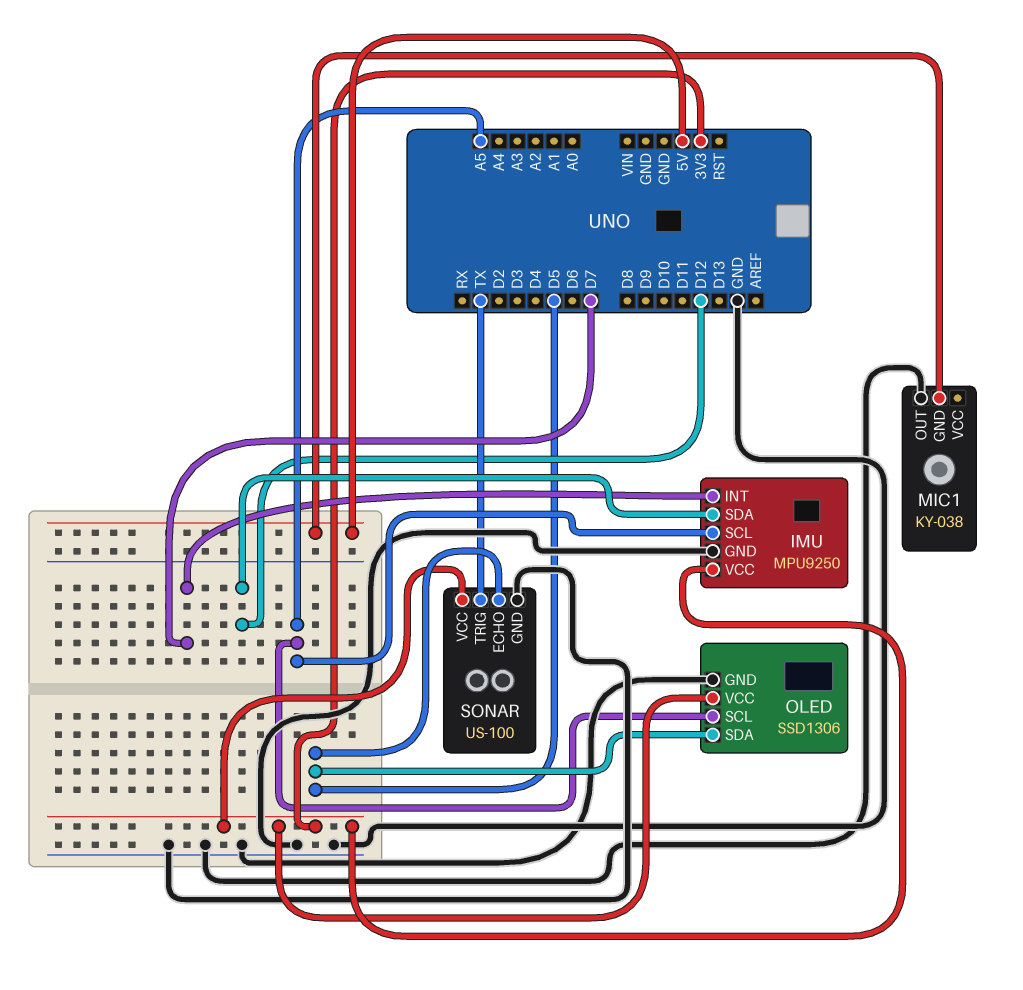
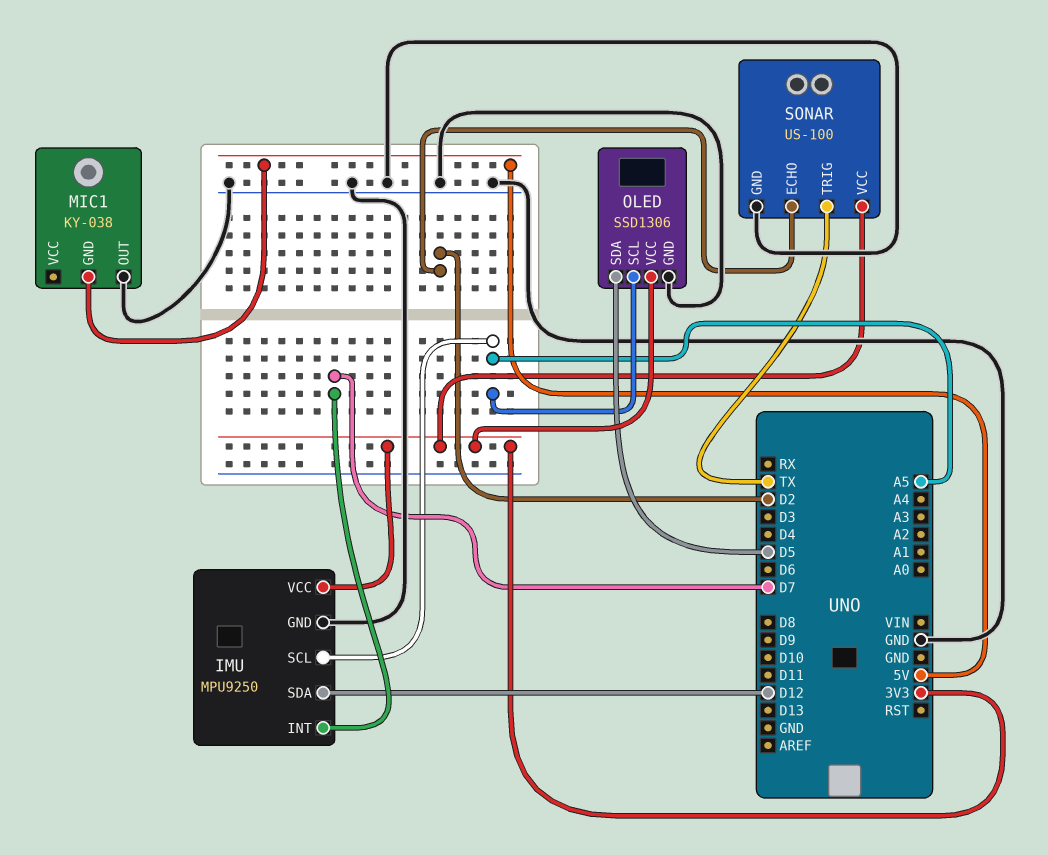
SONAR pin ECHO: D5 -> D2

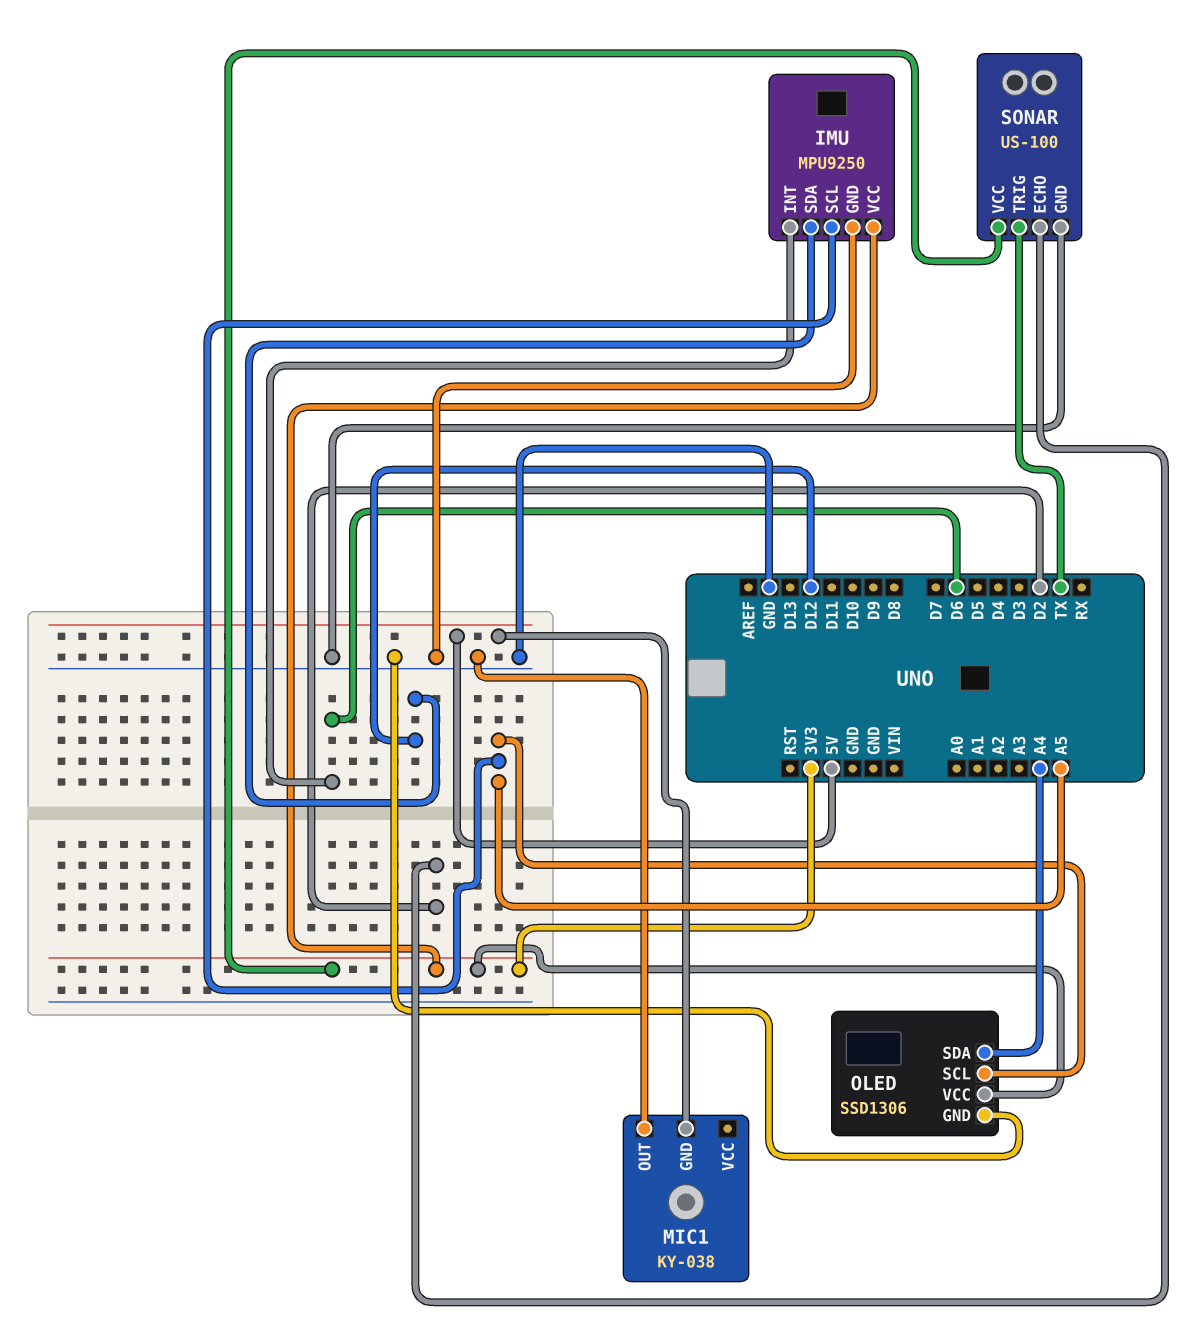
IMU pin INT: D7 -> D6
OLED pin SDA: D5 -> A4

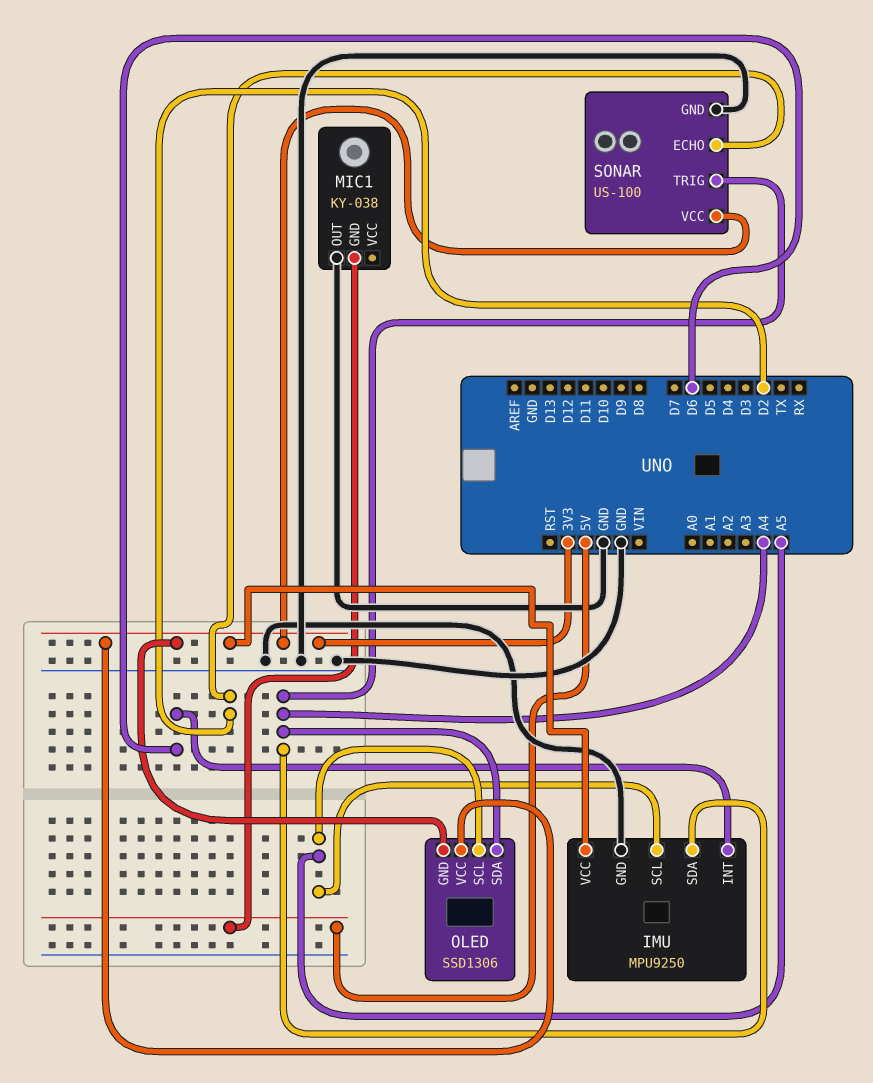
IMU pin SDA: D12 -> A4
OLED pin GND: GND -> 3V3
SONAR pin TRIG: TX -> A4

